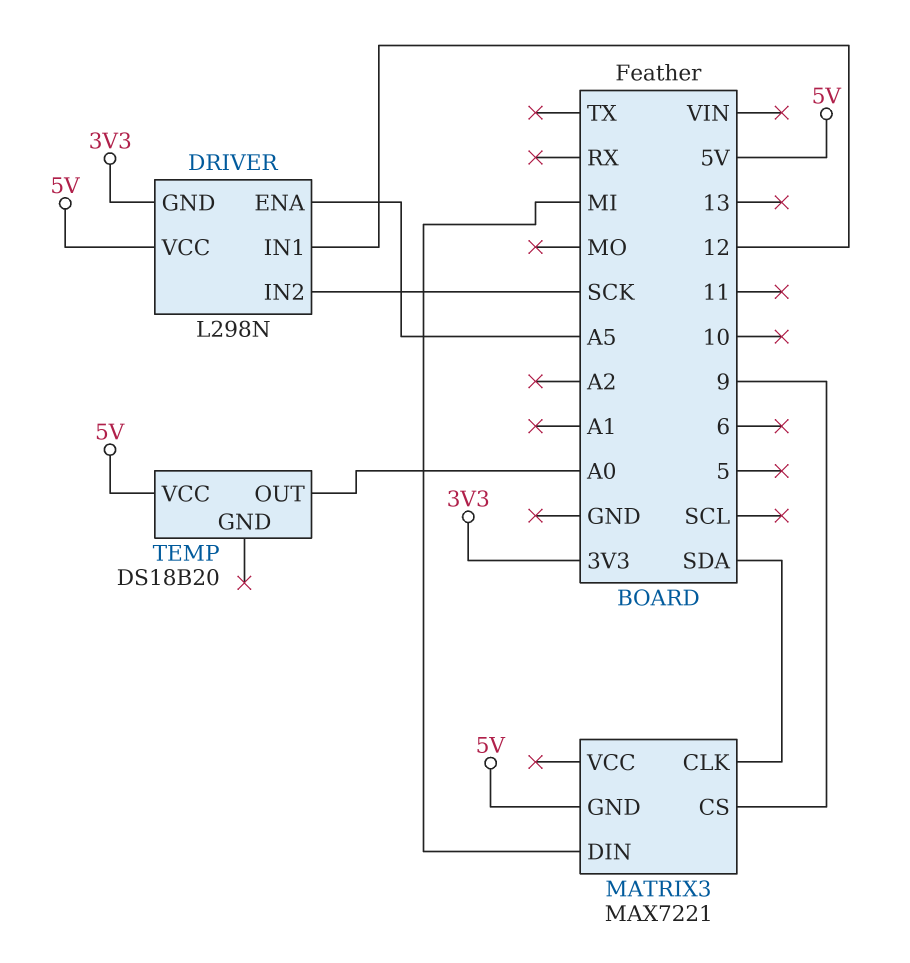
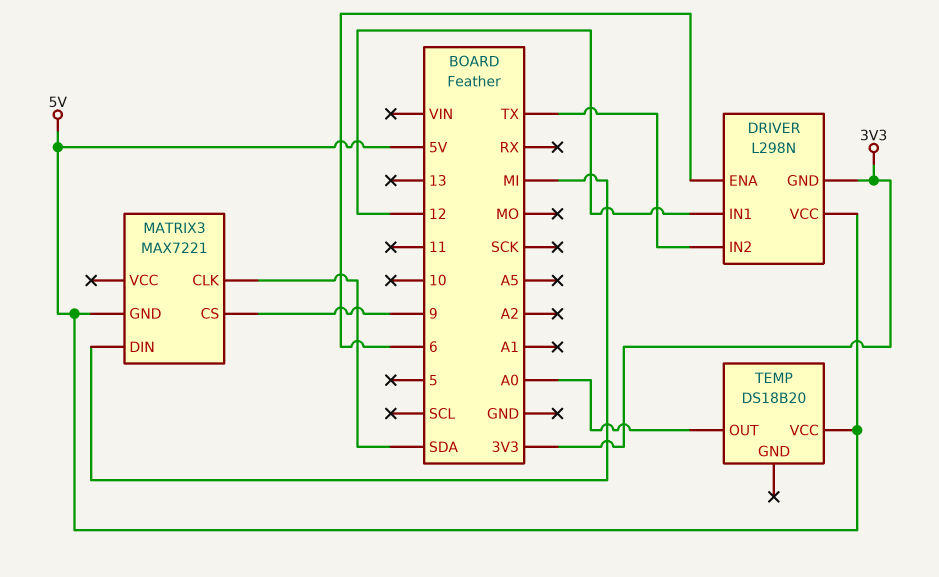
DRIVER pin ENA: A5 -> 6
DRIVER pin IN2: SCK -> TX

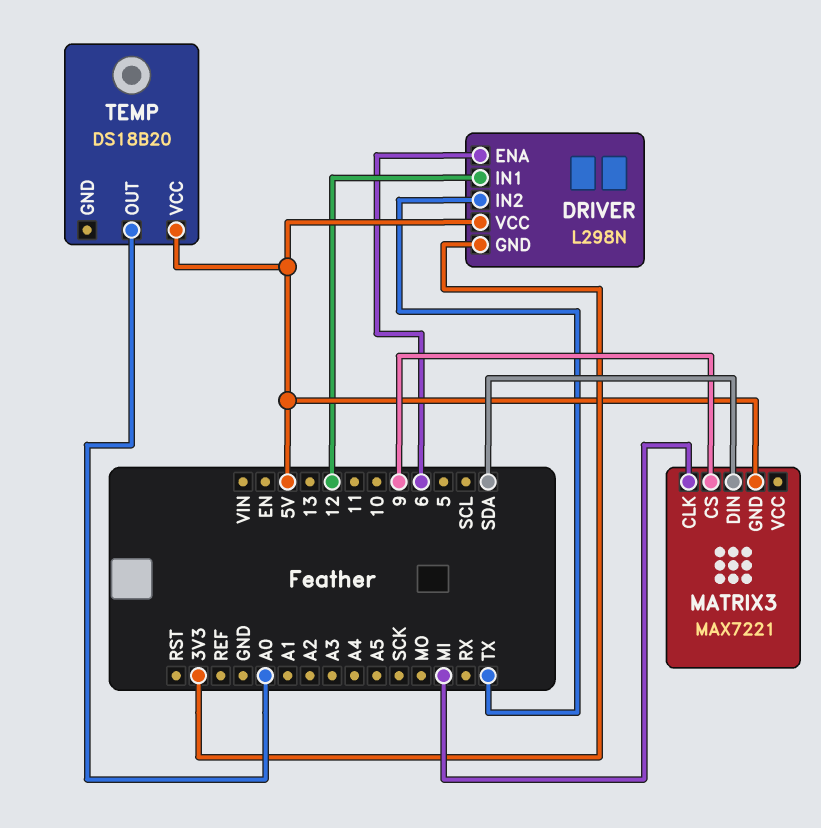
MATRIX3 pin CLK: SDA -> MI
MATRIX3 pin DIN: MI -> SDA

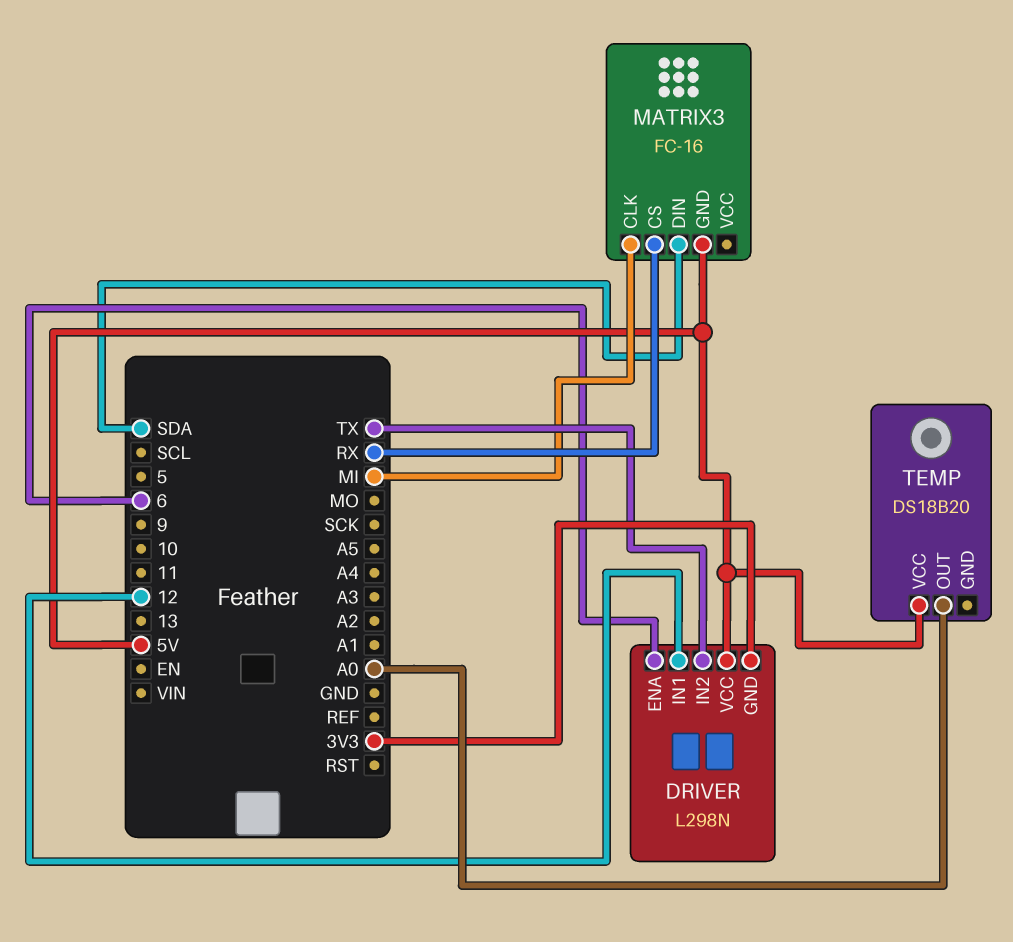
MATRIX3: MAX7221 -> FC-16
MATRIX3 pin CS: 9 -> RX

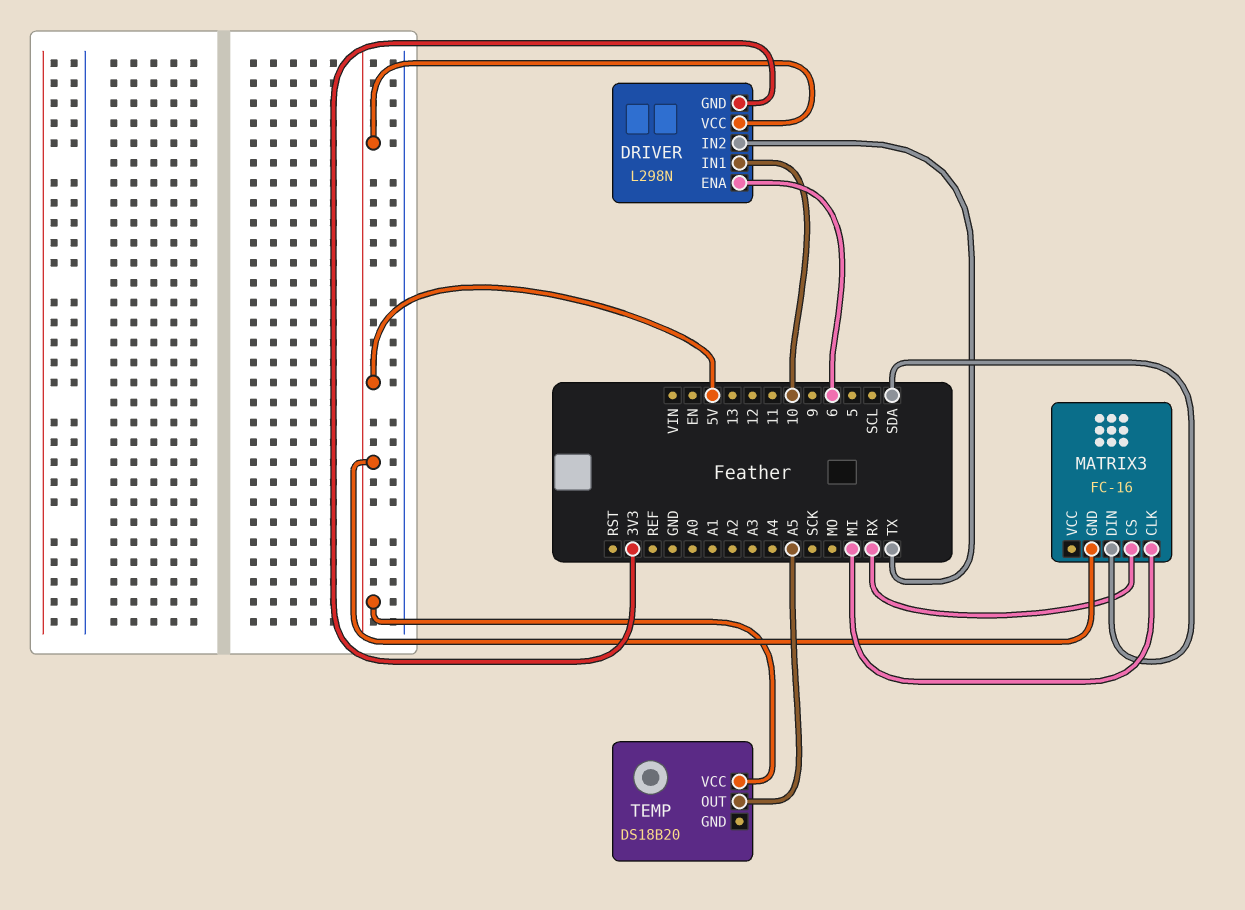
DRIVER pin IN1: 12 -> 10
TEMP pin OUT: A0 -> A5

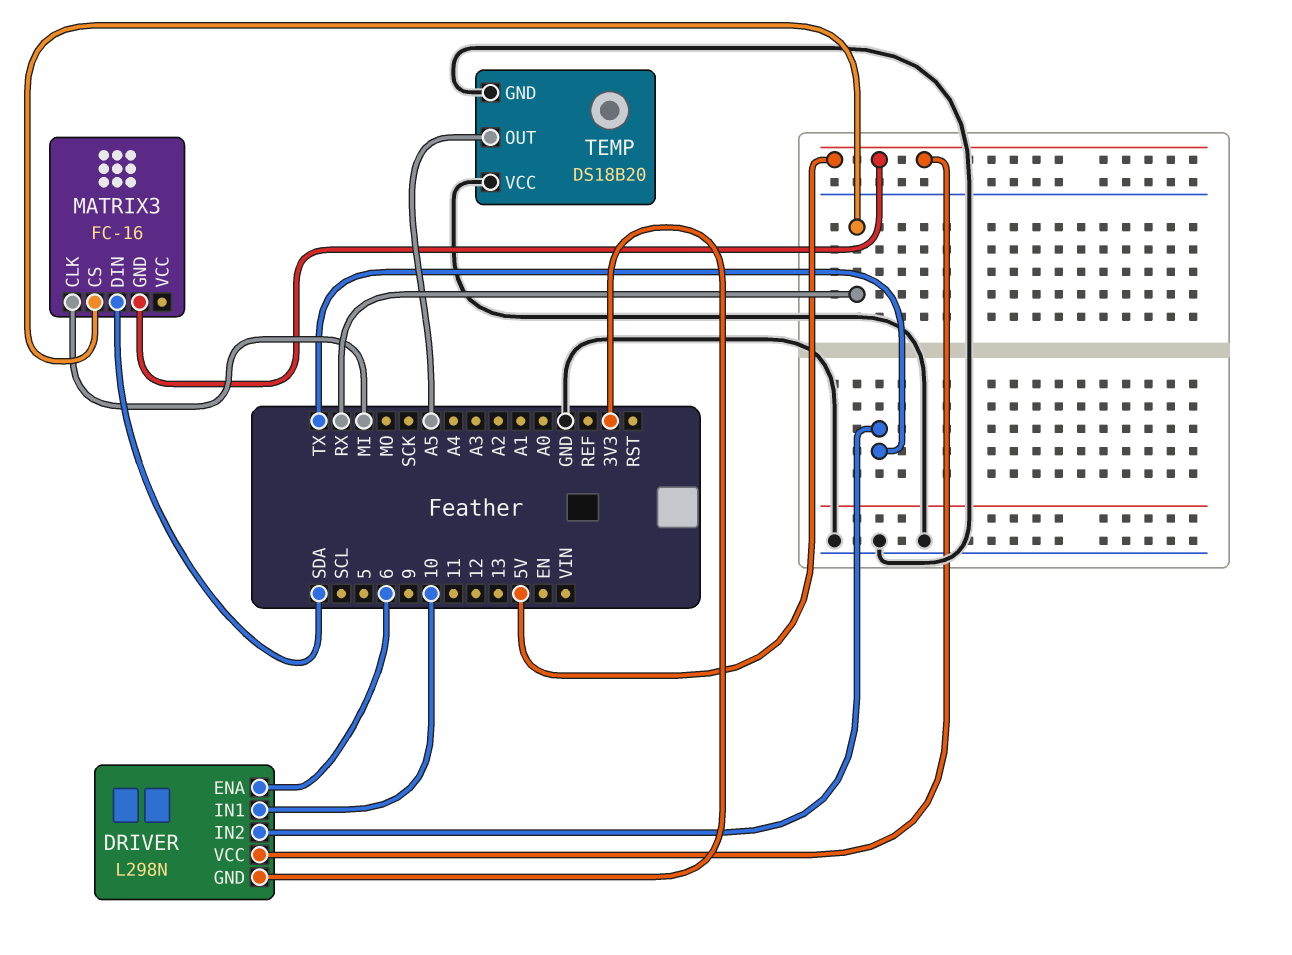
TEMP pin GND: none -> GND
TEMP pin VCC: 5V -> GND

